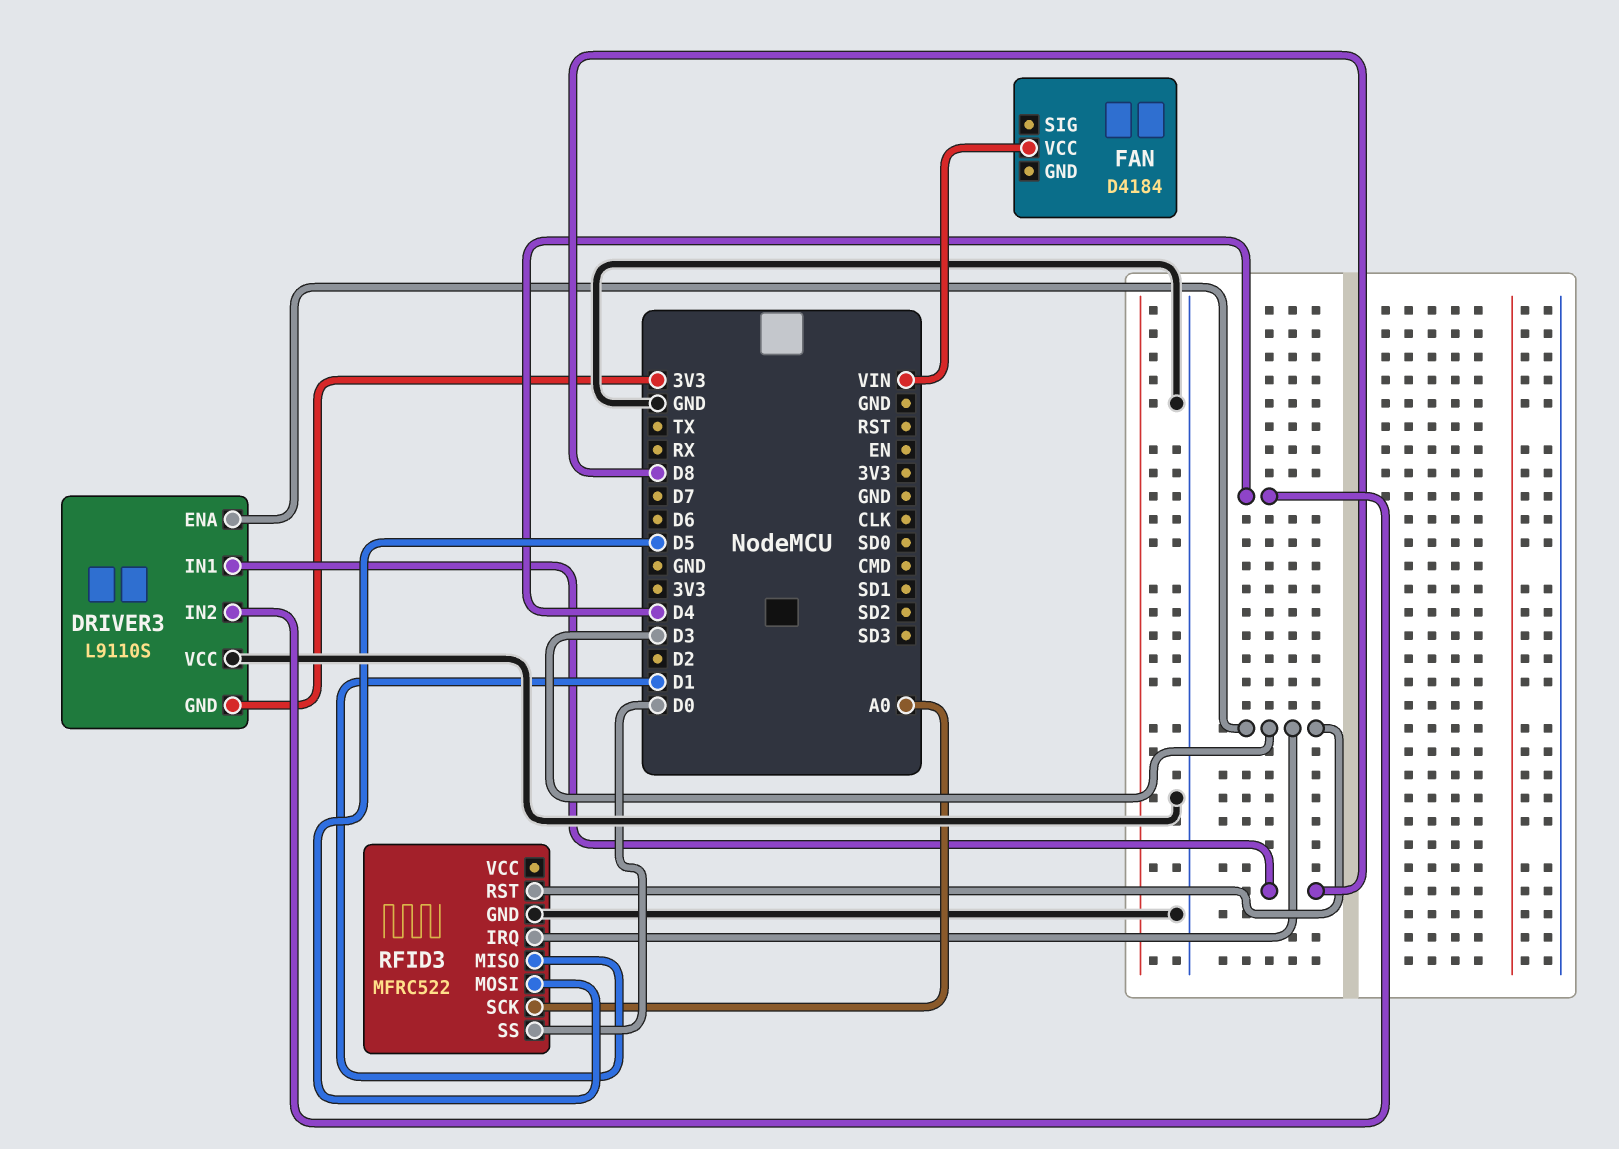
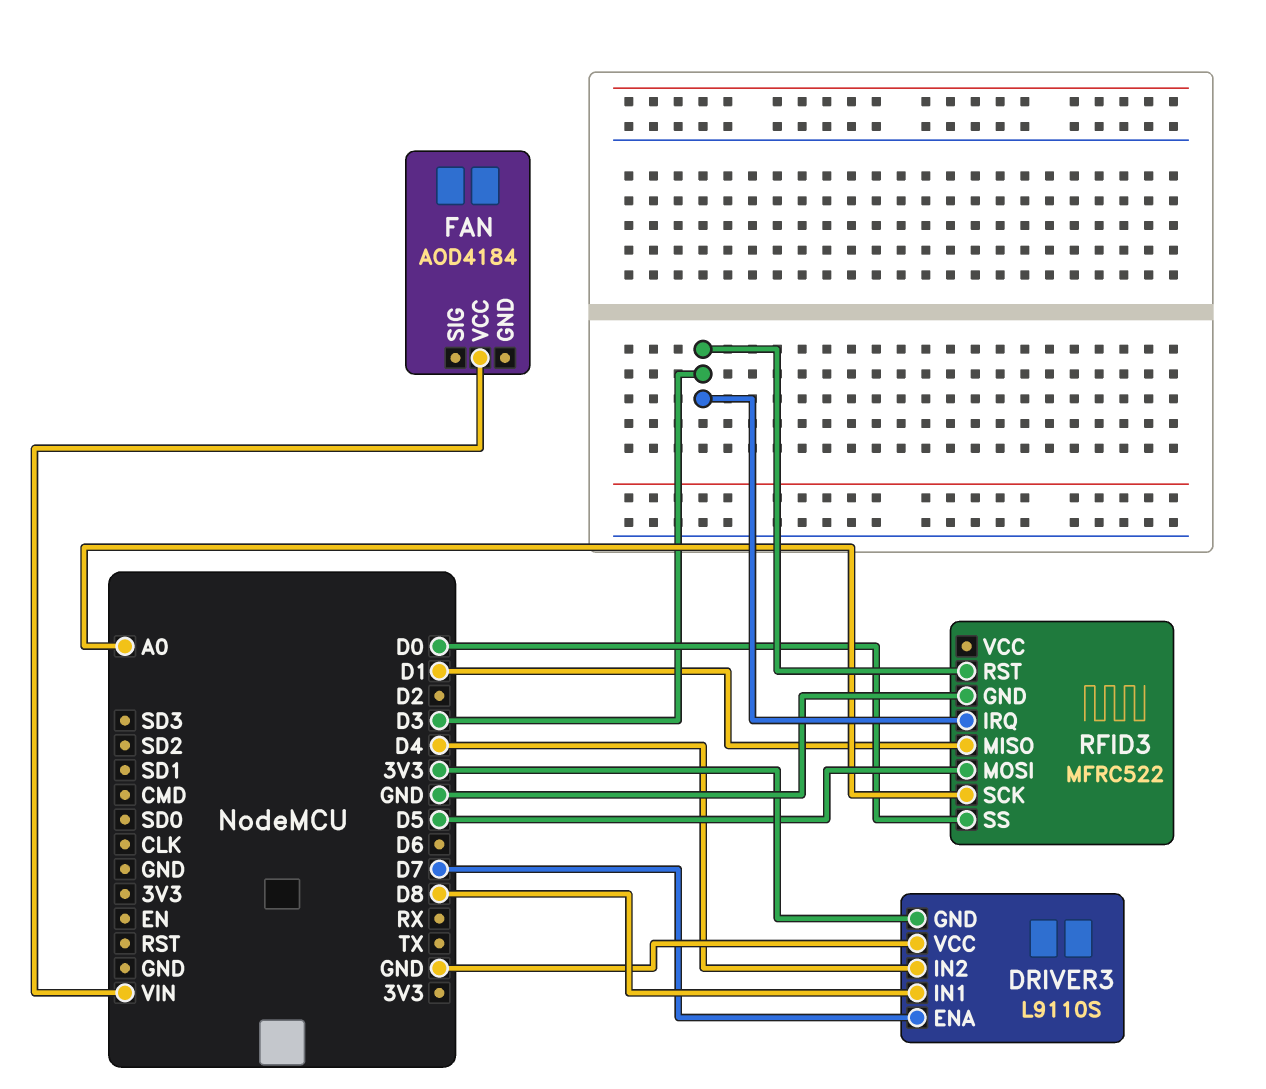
DRIVER3 pin ENA: D3 -> D7
FAN: D4184 -> AOD4184

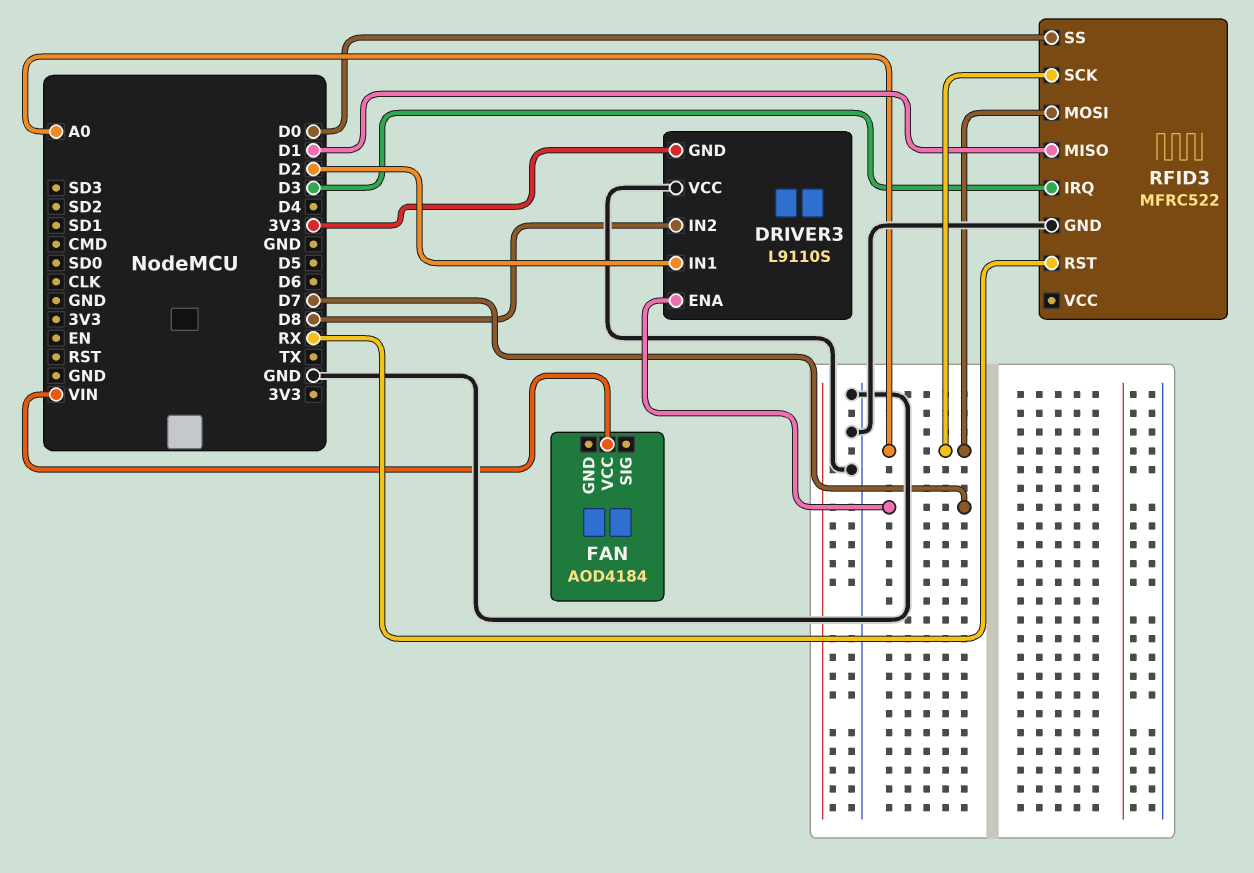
DRIVER3 pin IN1: D8 -> D2
DRIVER3 pin IN2: D4 -> D8
RFID3 pin MOSI: D5 -> A0
RFID3 pin RST: D3 -> RX

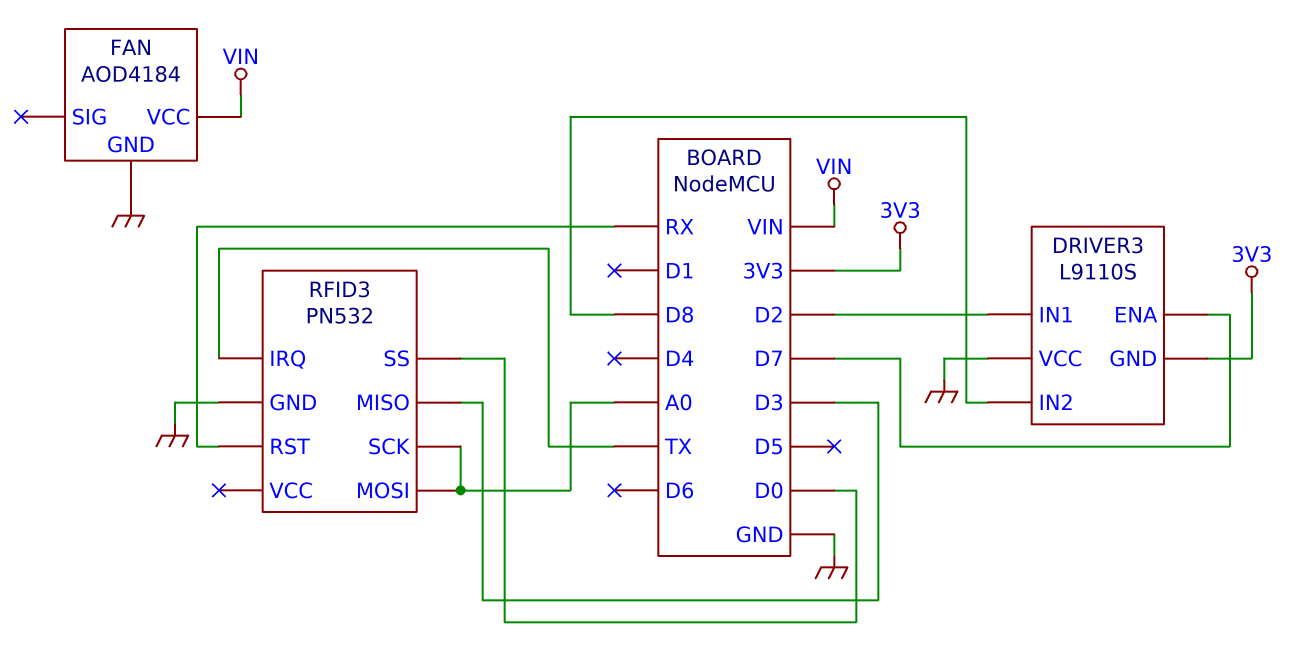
FAN pin GND: none -> GND
RFID3: MFRC522 -> PN532
RFID3 pin IRQ: D3 -> TX
RFID3 pin MISO: D1 -> D3

